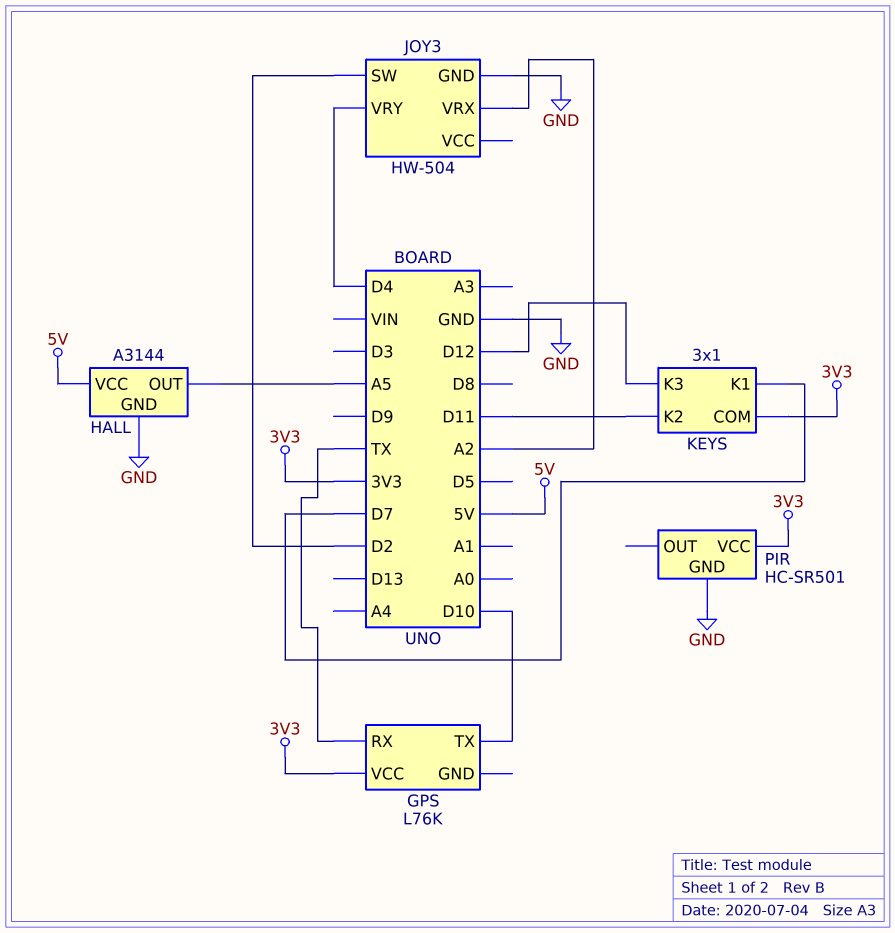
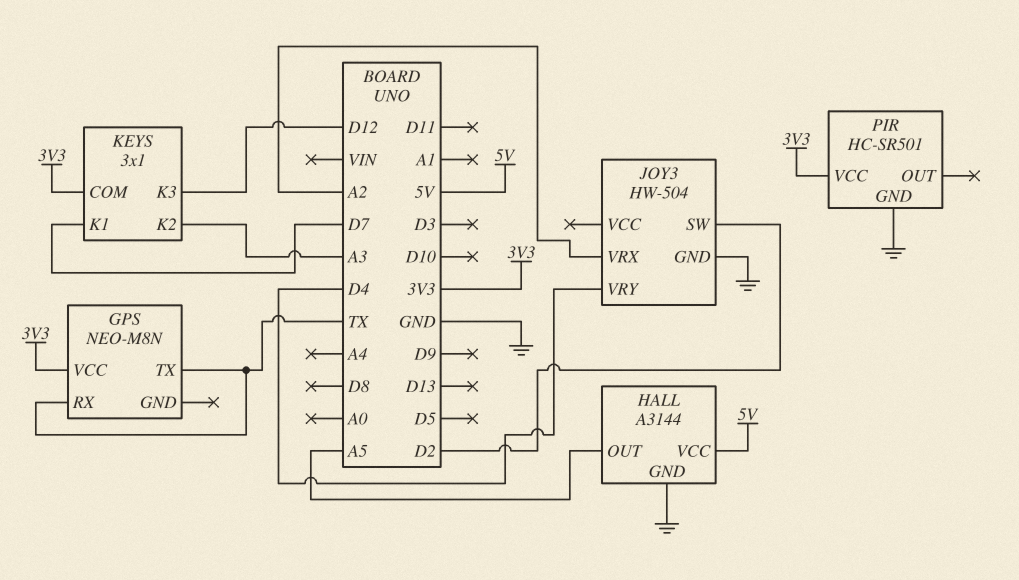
GPS: L76K -> NEO-M8N
GPS pin TX: D10 -> TX
KEYS pin K2: D11 -> A3

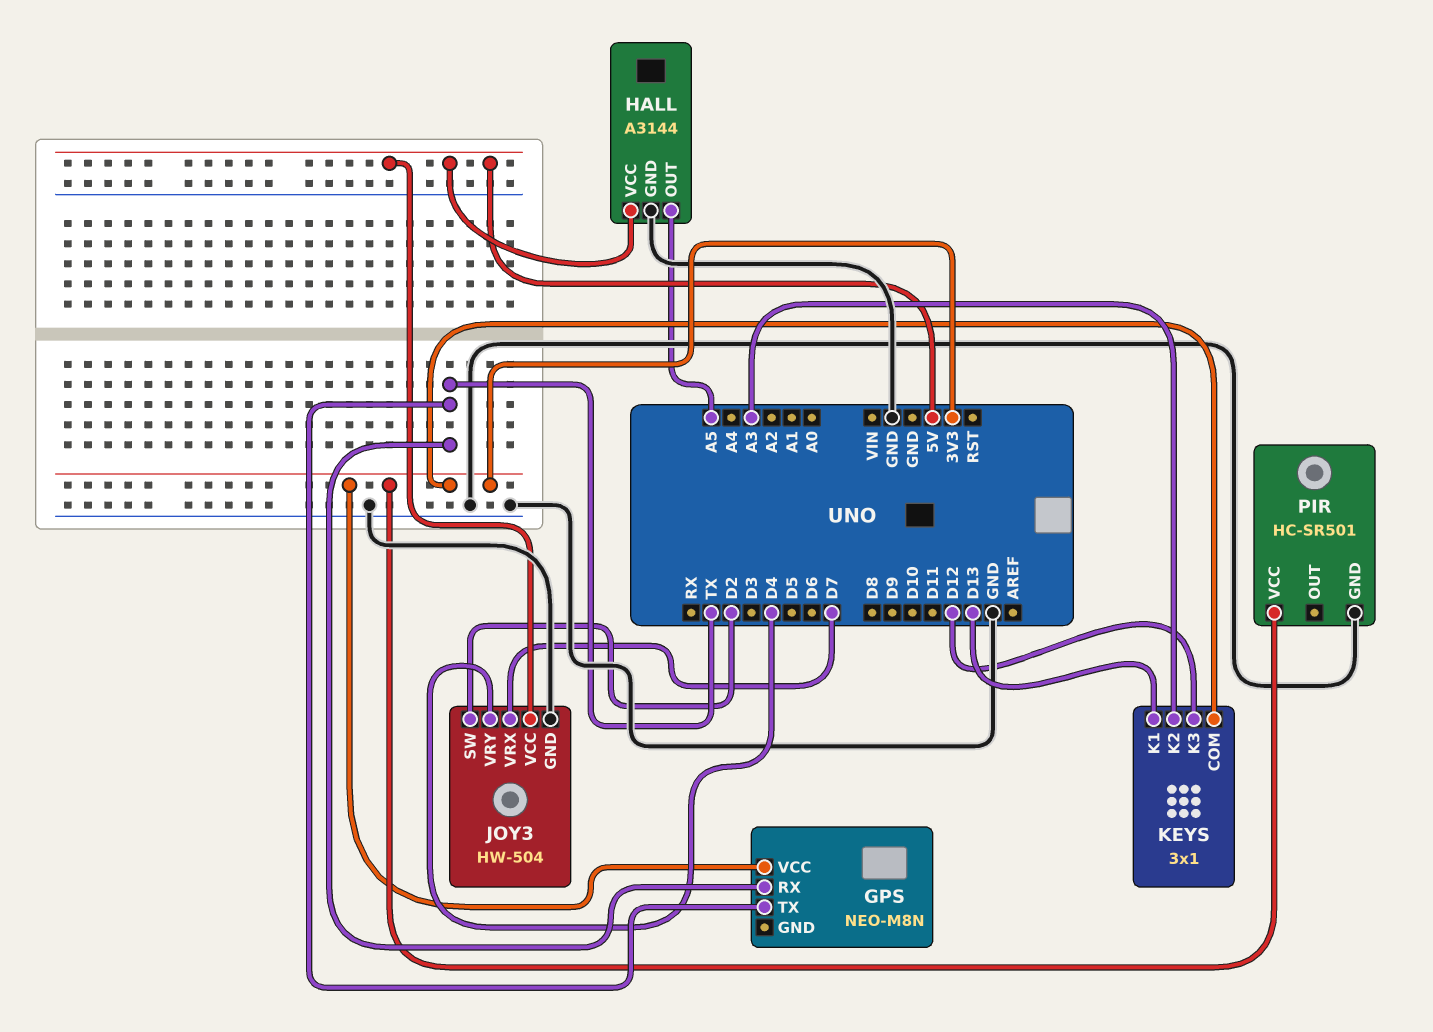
JOY3 pin VCC: none -> 5V
JOY3 pin VRX: A2 -> D7
KEYS pin K1: D7 -> D13

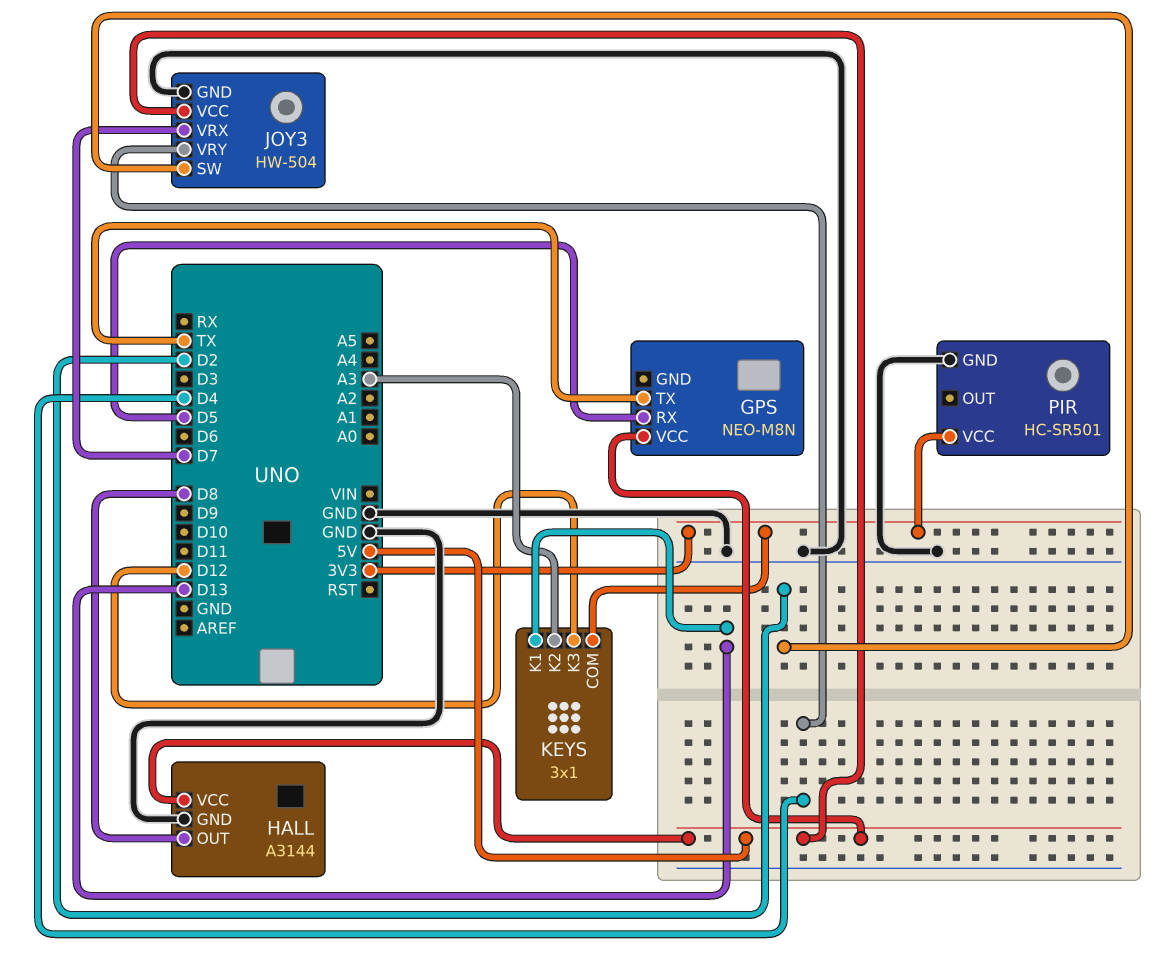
GPS pin RX: TX -> D5
GPS pin VCC: 3V3 -> 5V
HALL pin OUT: A5 -> D8

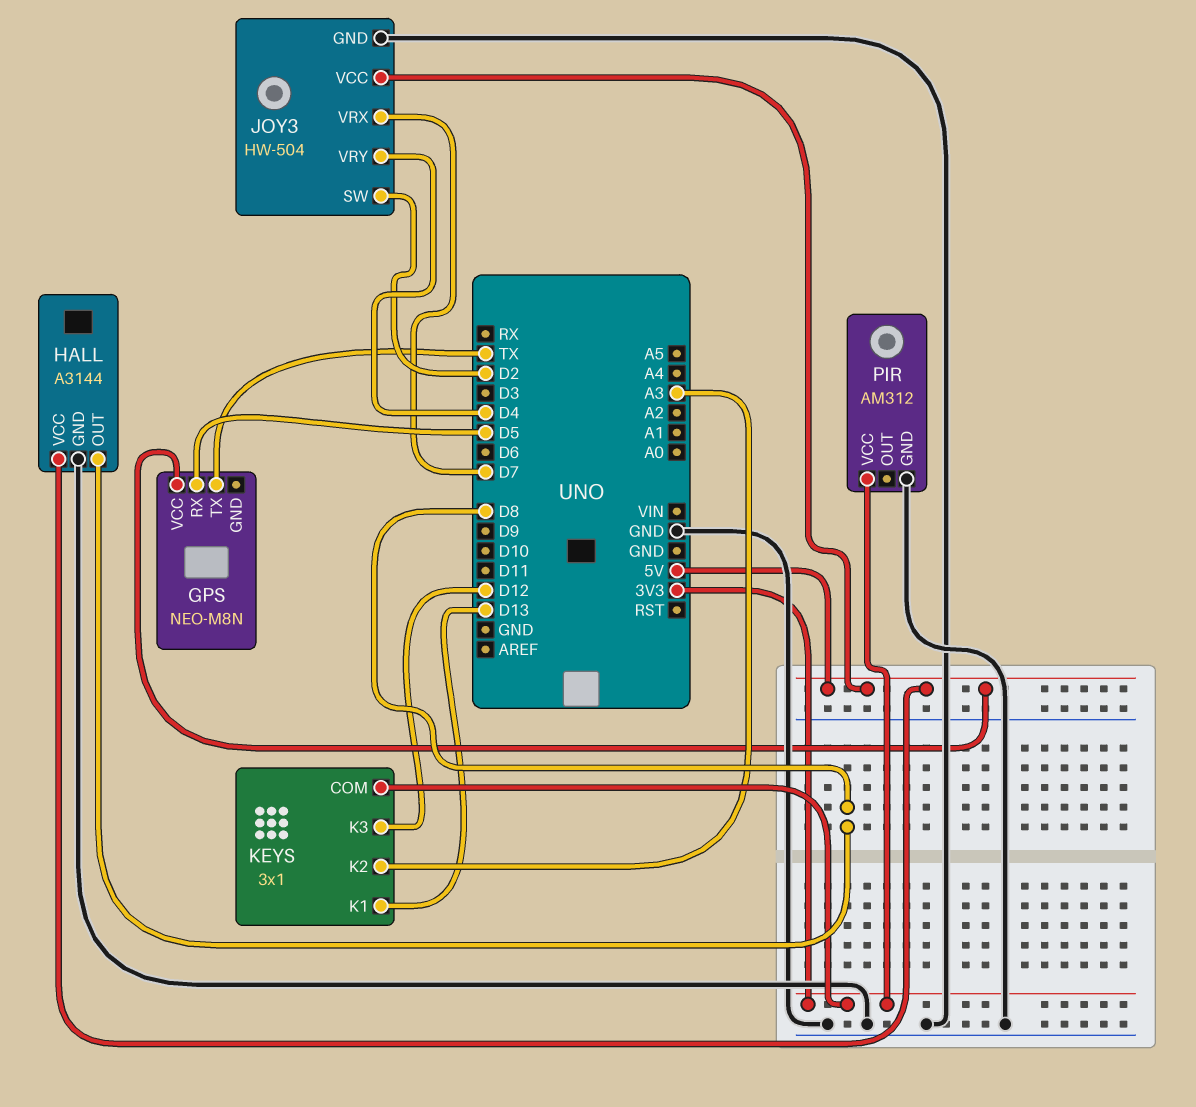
PIR: HC-SR501 -> AM312

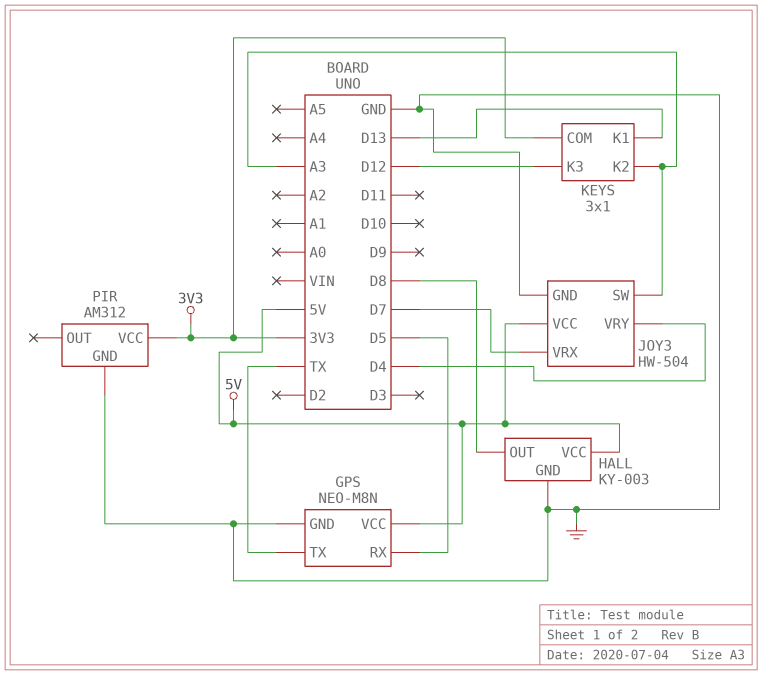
GPS pin GND: none -> GND
HALL: A3144 -> KY-003
JOY3 pin SW: D2 -> A3

